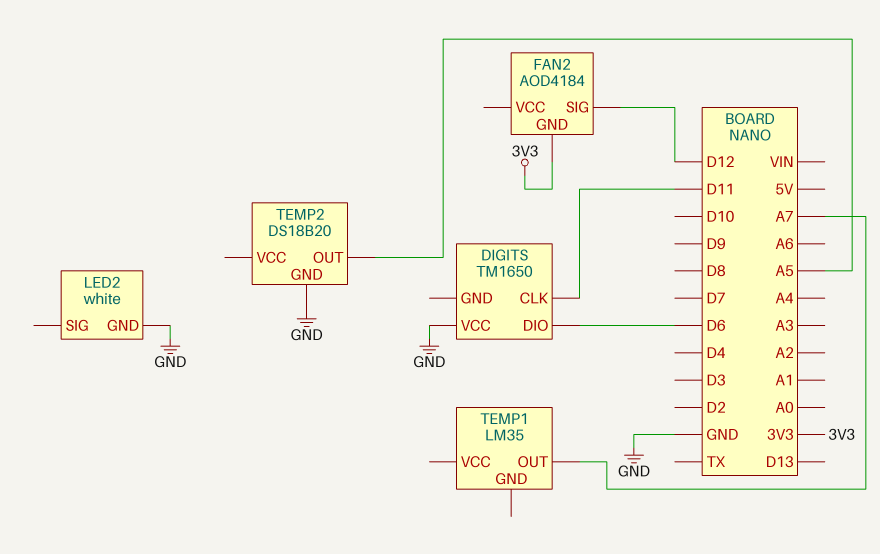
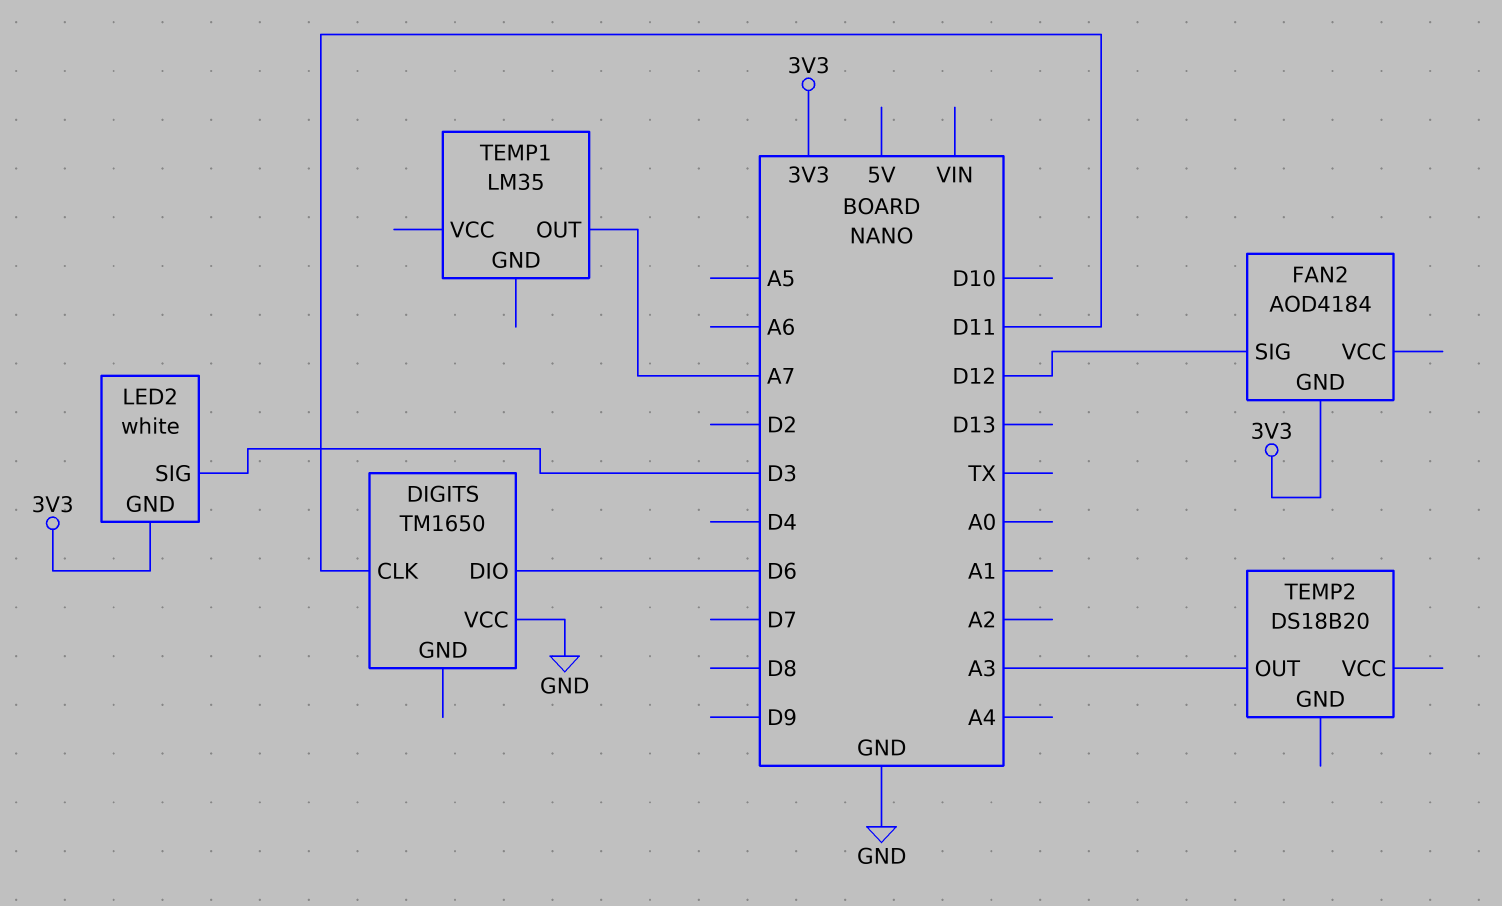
LED2 pin GND: GND -> 3V3
LED2 pin SIG: none -> D3
TEMP2 pin GND: GND -> none
TEMP2 pin OUT: A5 -> A3

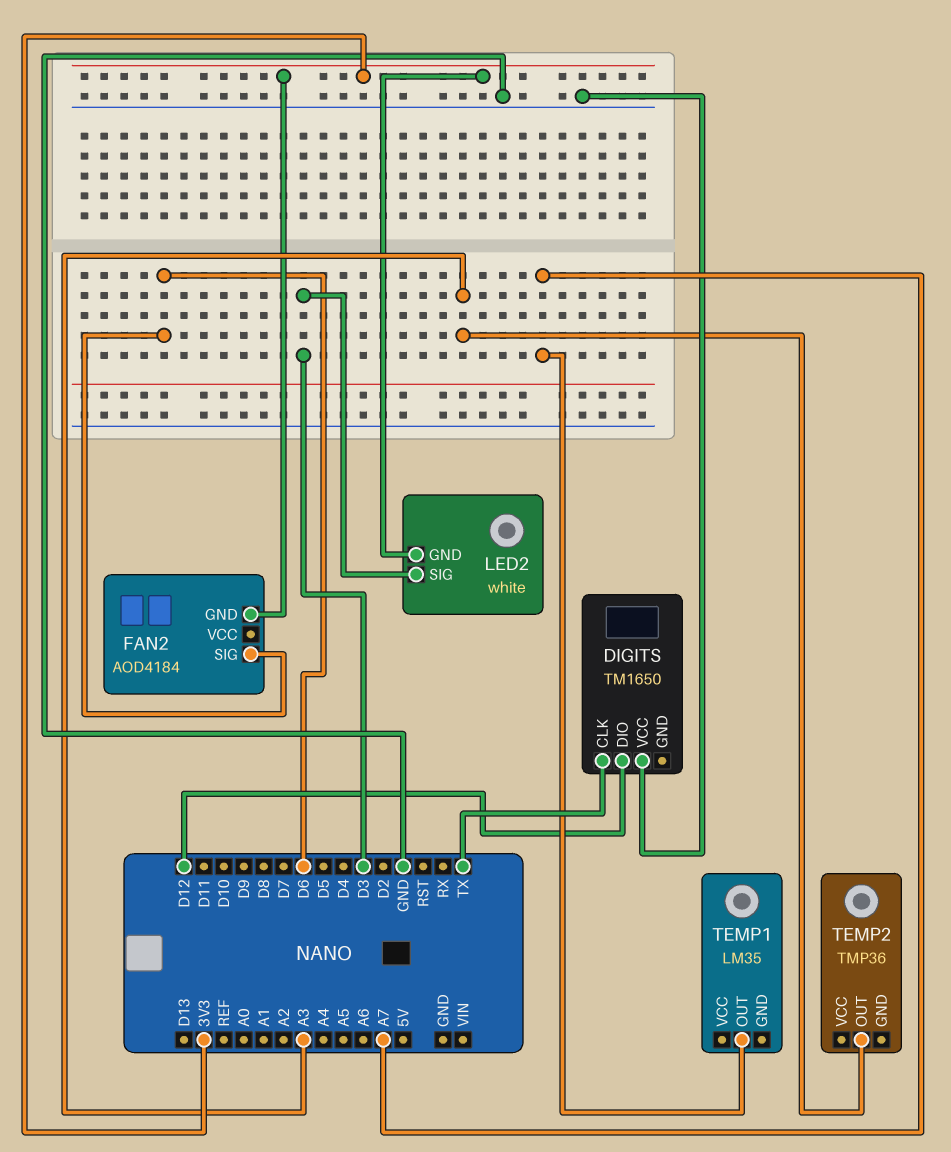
DIGITS pin CLK: D11 -> TX
DIGITS pin DIO: D6 -> D12
FAN2 pin SIG: D12 -> D6
TEMP2: DS18B20 -> TMP36

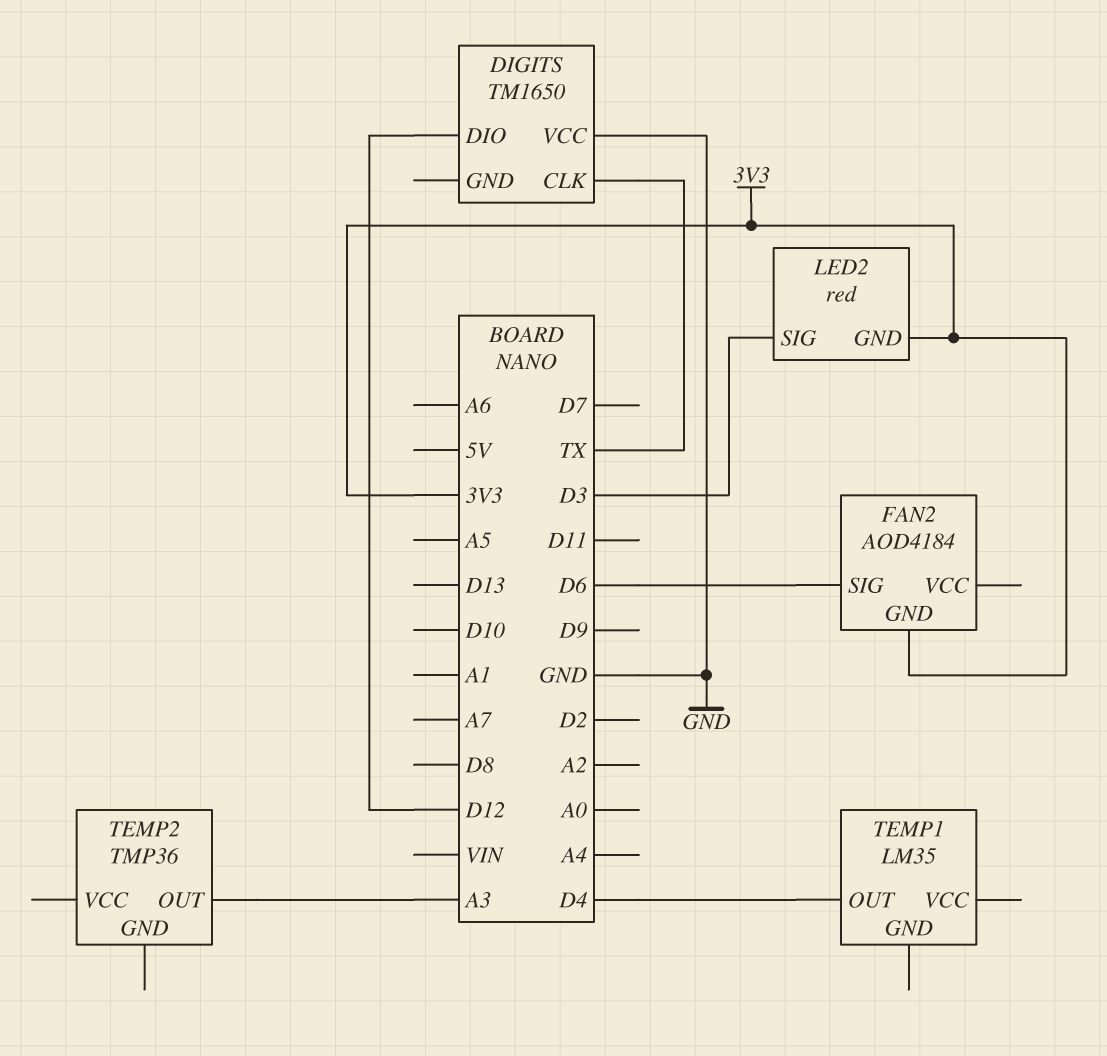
LED2: white -> red
TEMP1 pin OUT: A7 -> D4

